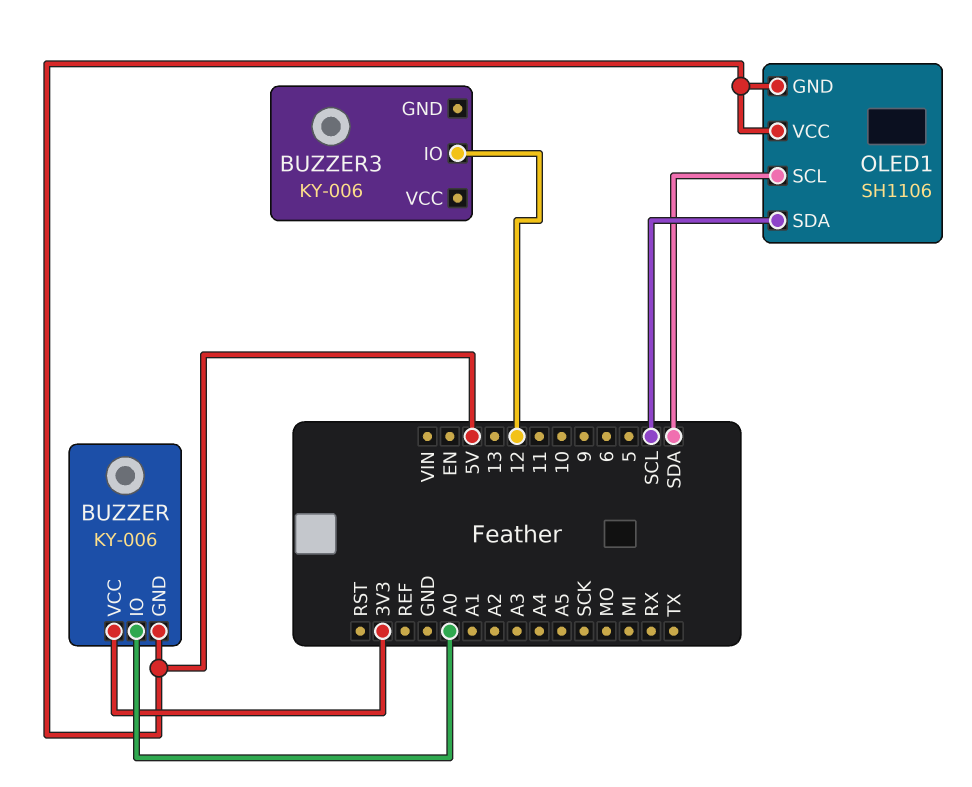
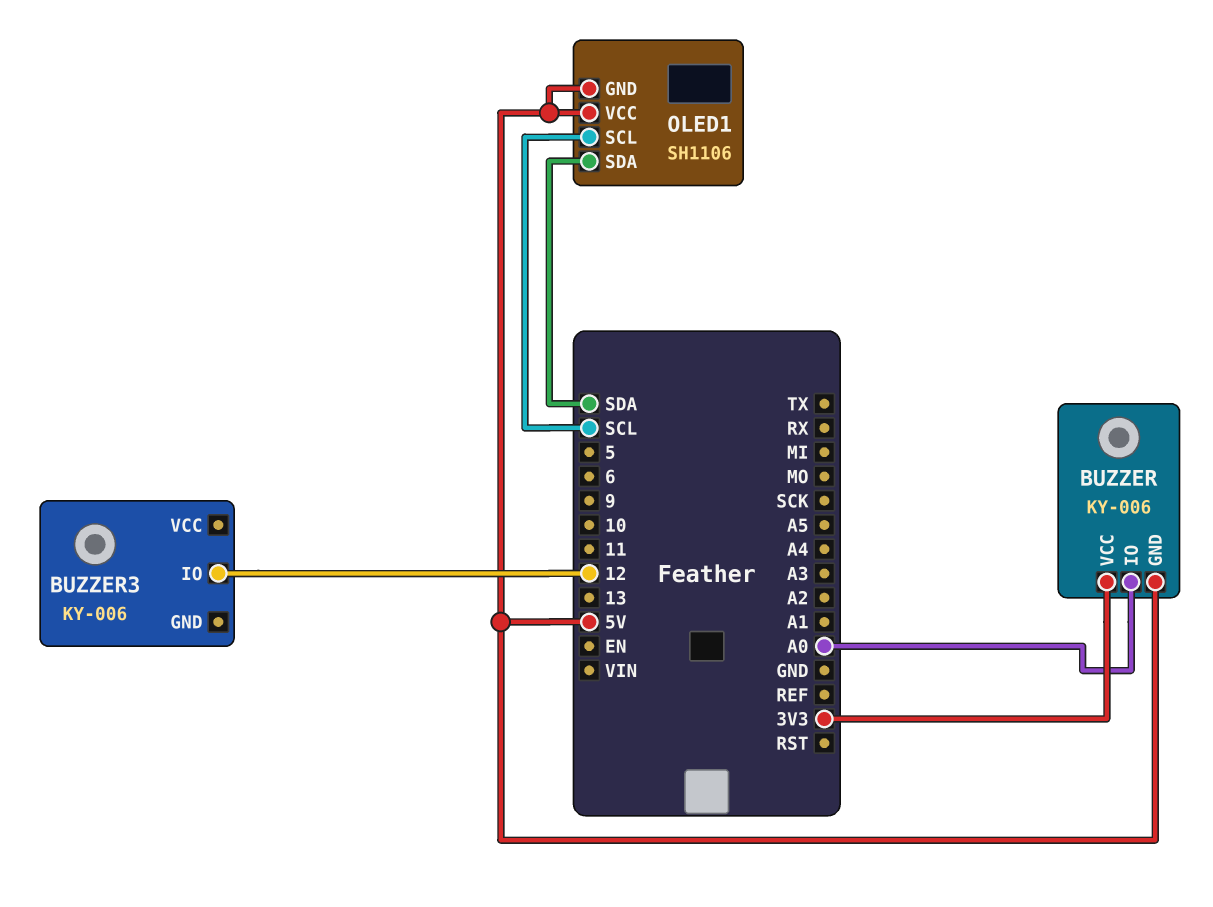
OLED1 pin SCL: SDA -> SCL
OLED1 pin SDA: SCL -> SDA

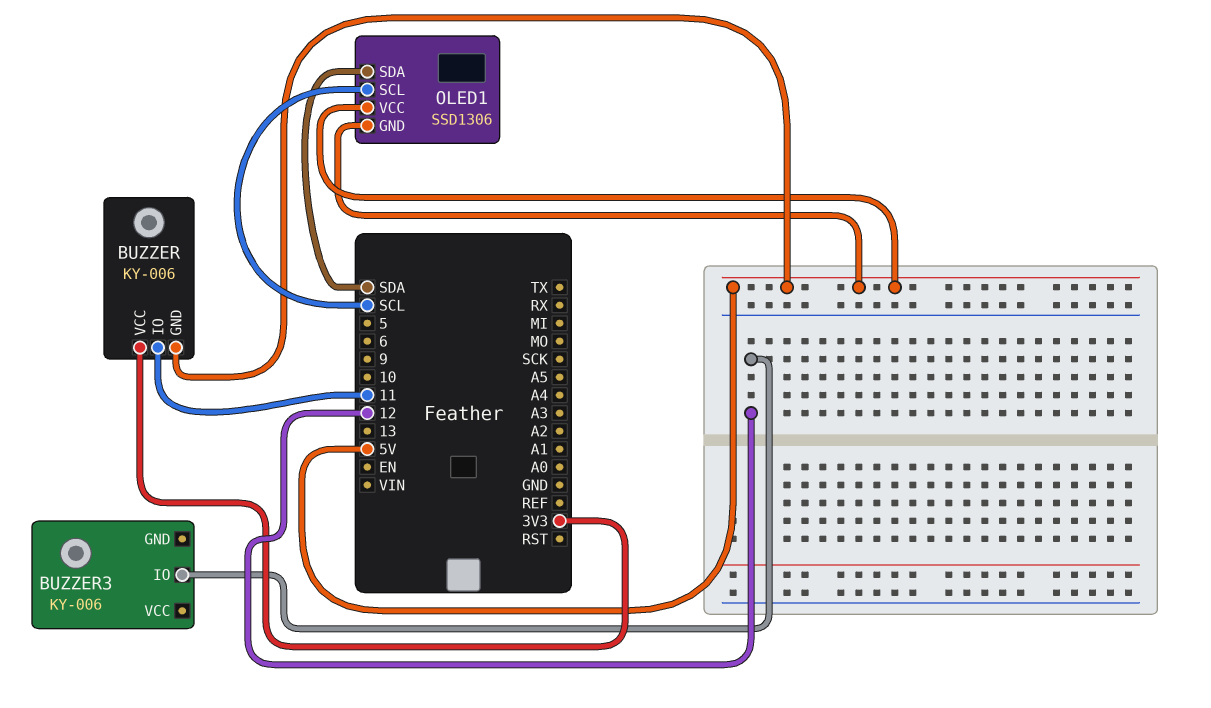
BUZZER pin IO: A0 -> 11
OLED1: SH1106 -> SSD1306

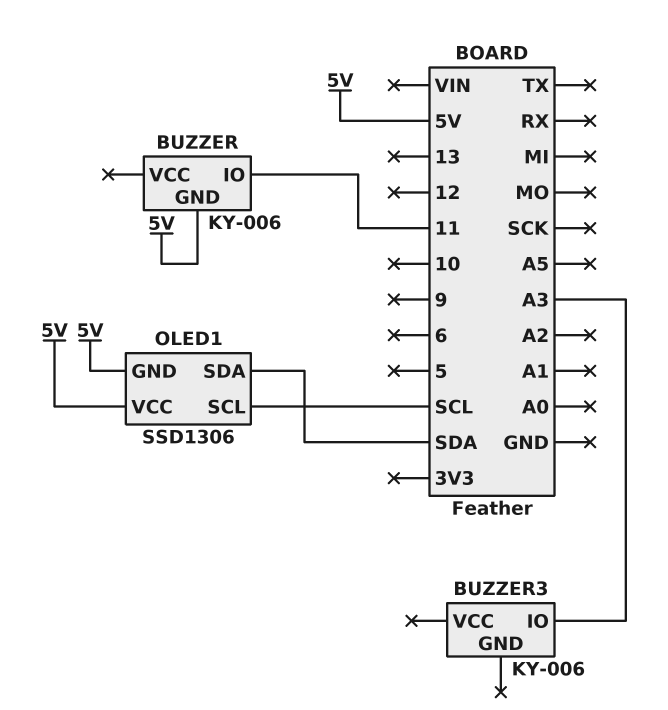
BUZZER pin VCC: 3V3 -> none
BUZZER3 pin IO: 12 -> A3

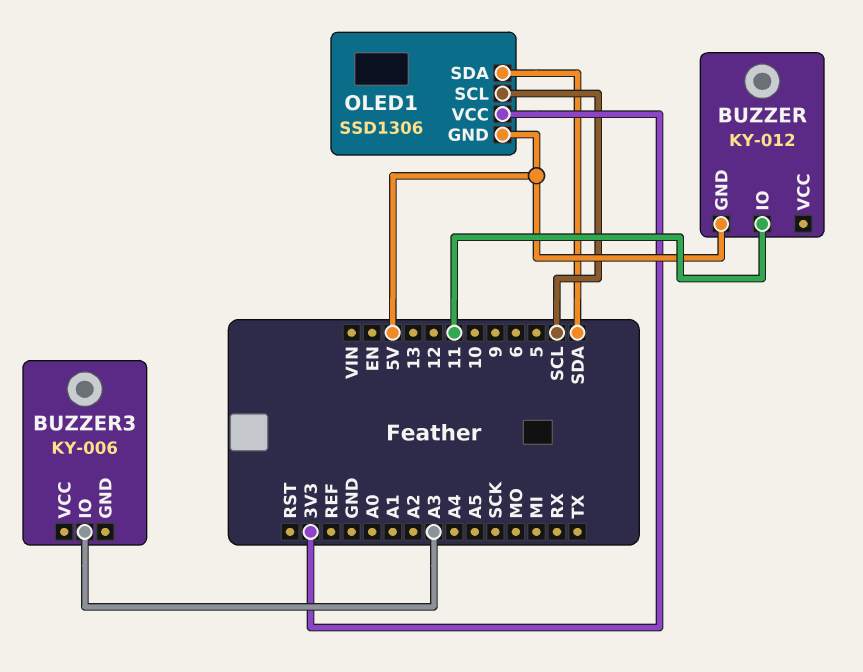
BUZZER: KY-006 -> KY-012
OLED1 pin VCC: 5V -> 3V3

